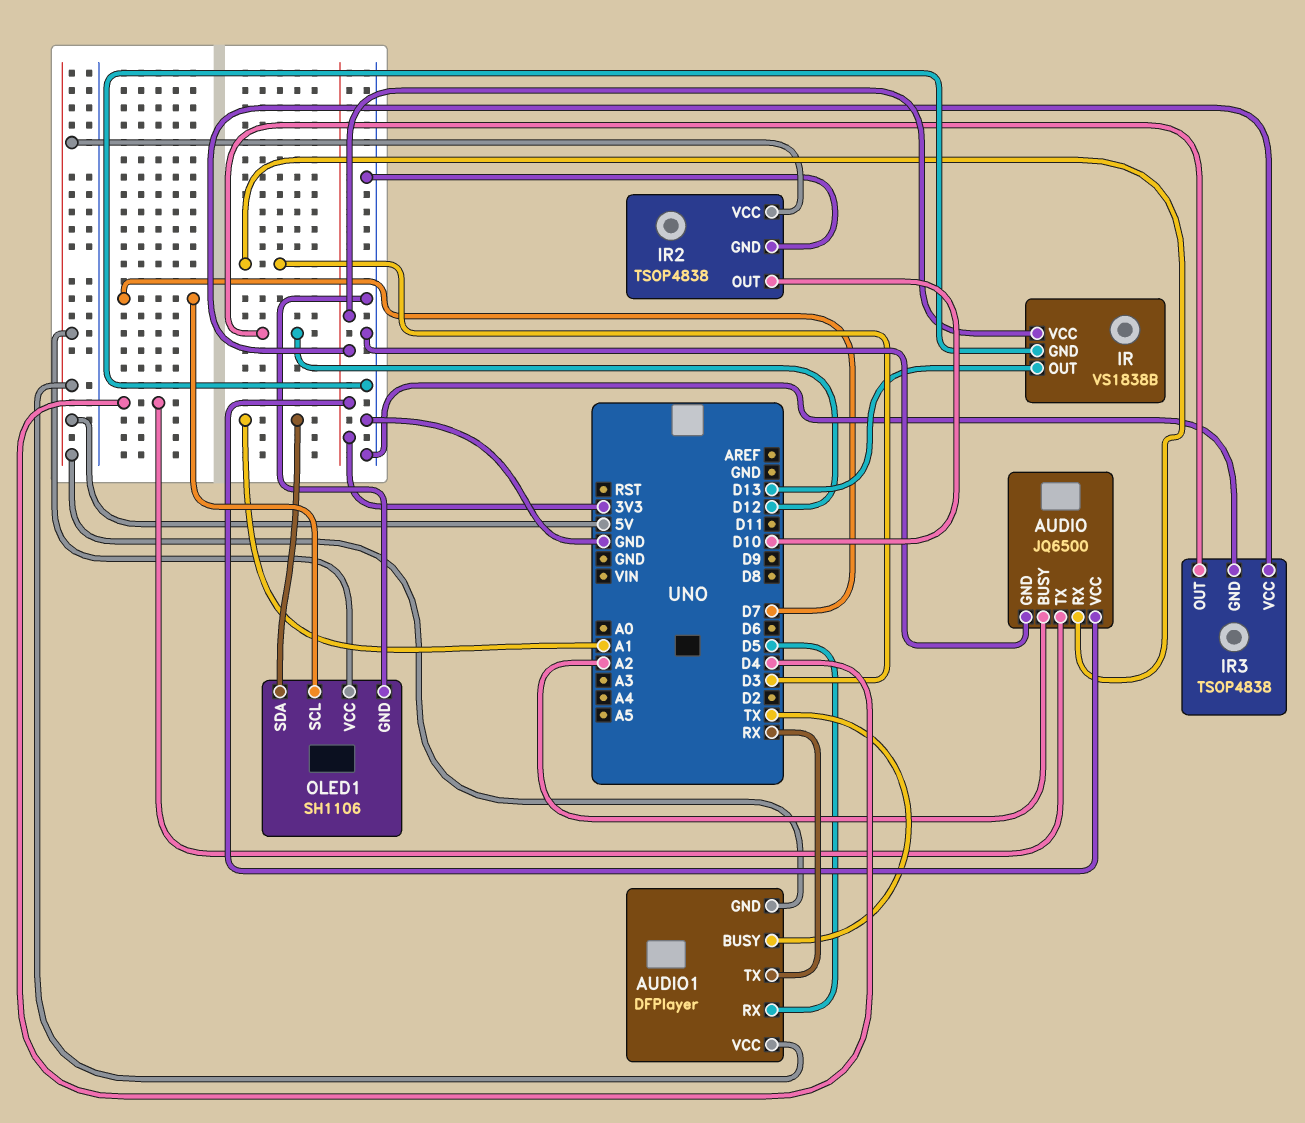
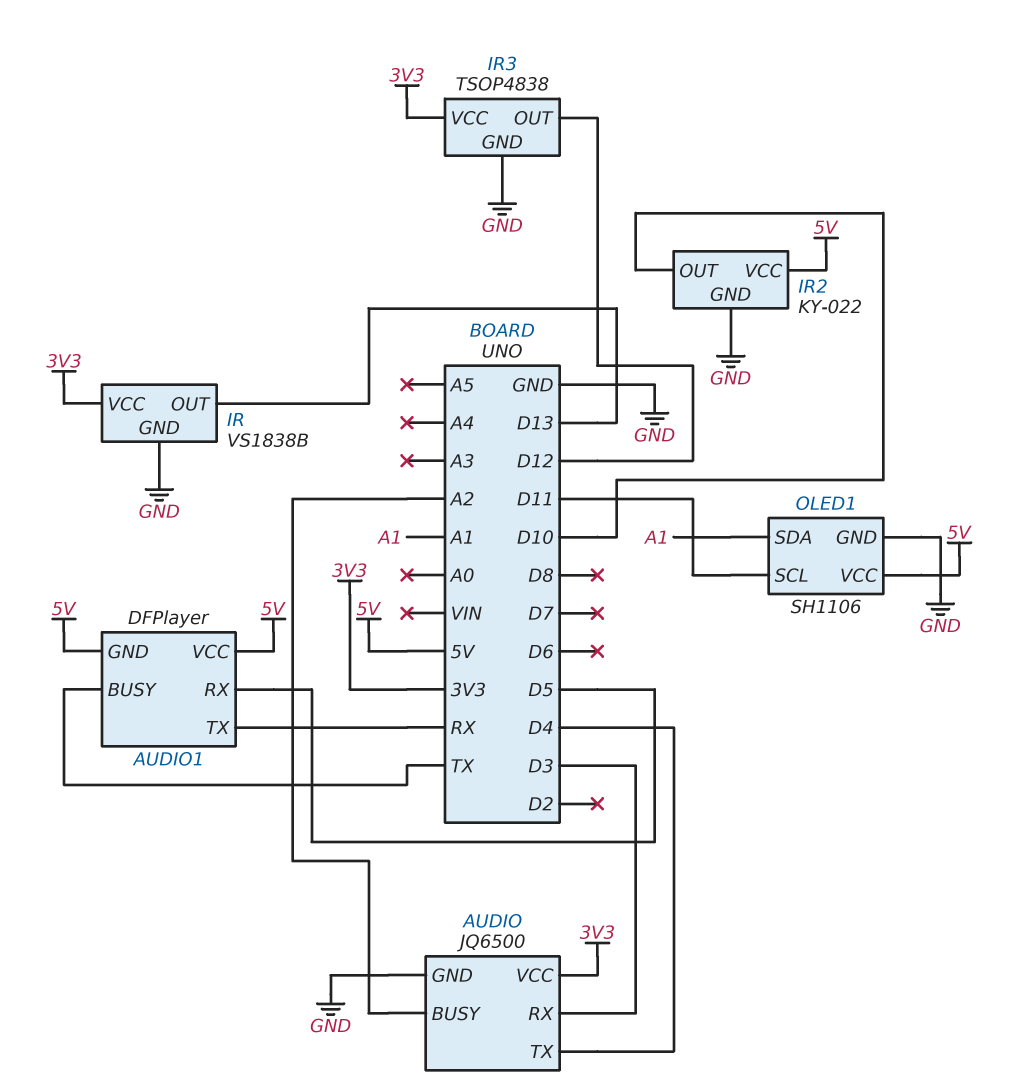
IR2: TSOP4838 -> KY-022
OLED1 pin SCL: D7 -> D11

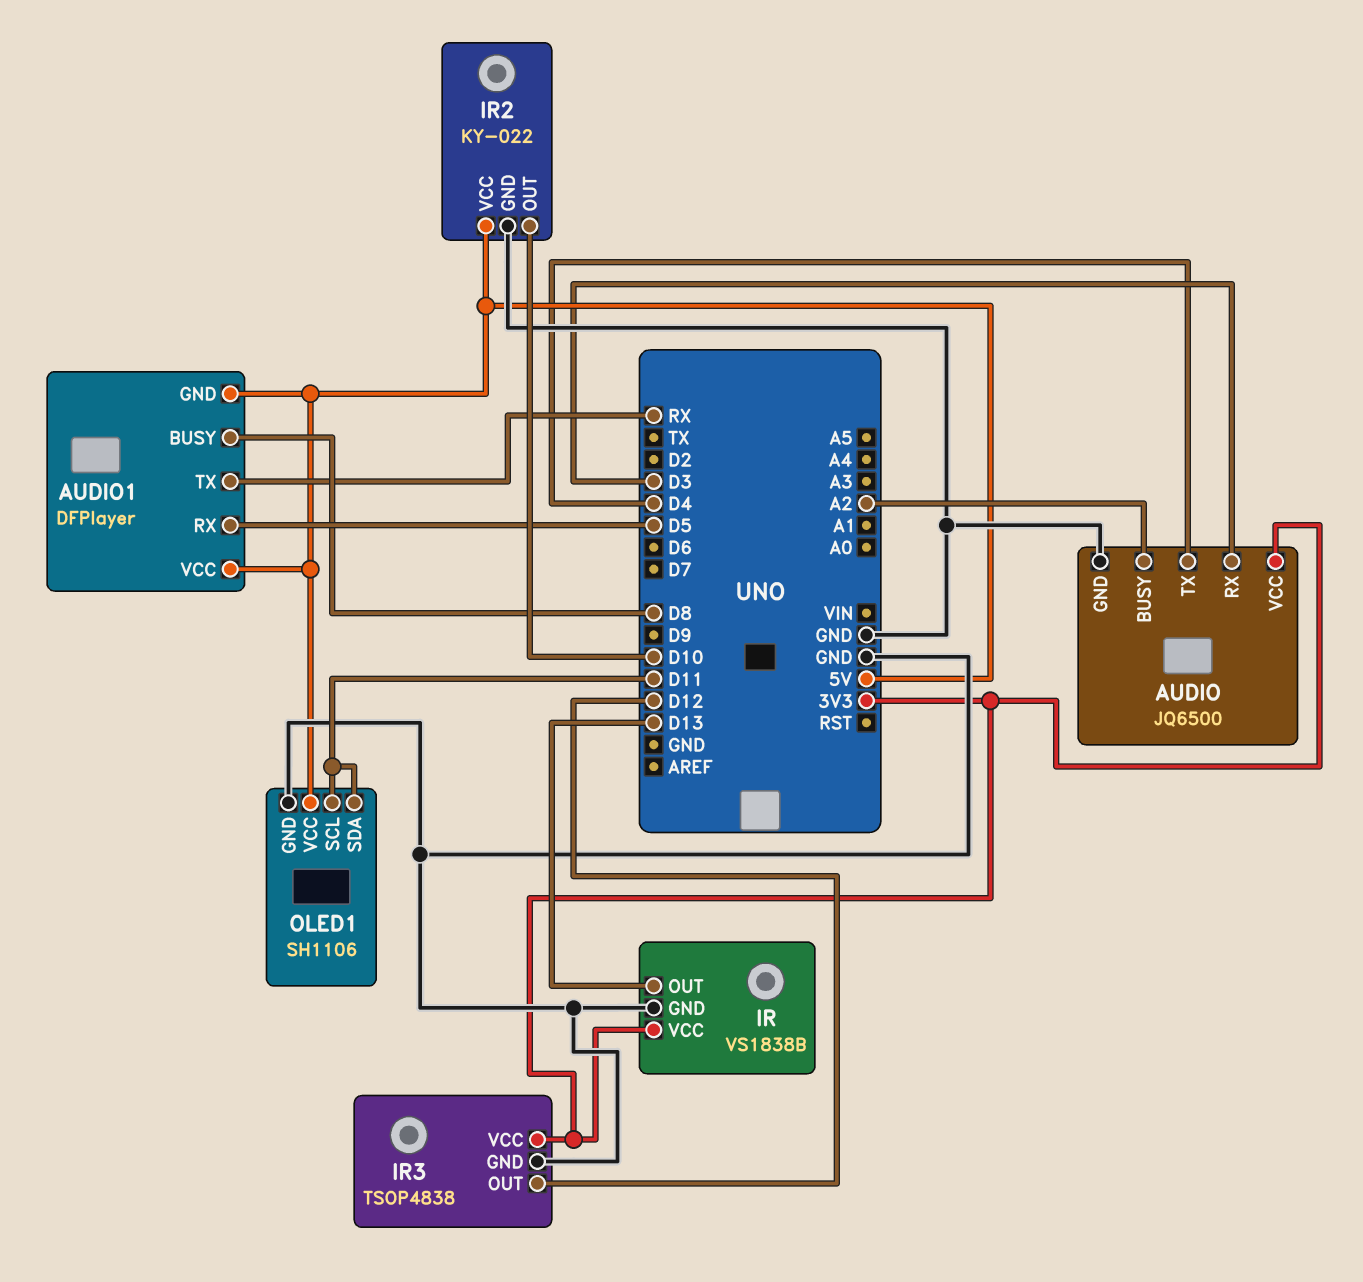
AUDIO1 pin BUSY: TX -> D8
OLED1 pin SDA: A1 -> D11

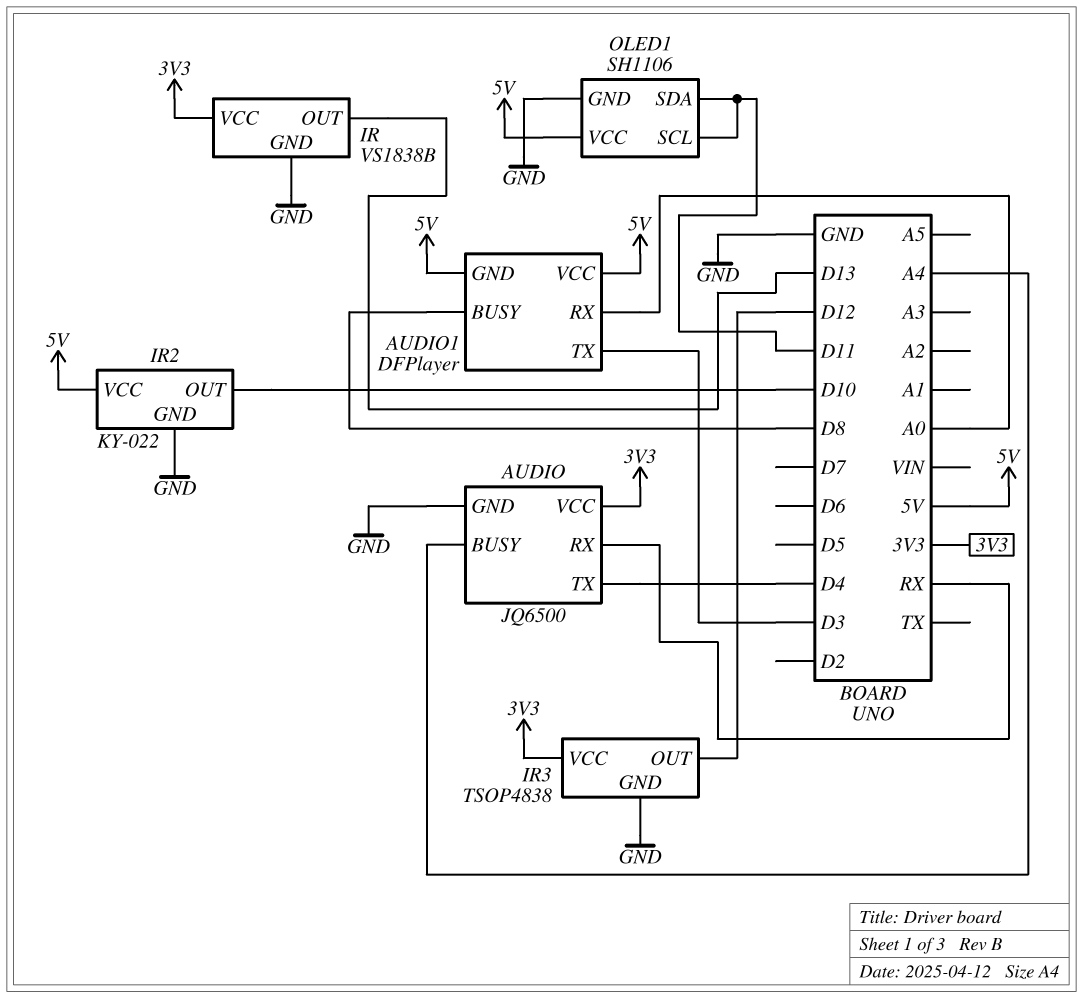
AUDIO pin BUSY: A2 -> A4
AUDIO pin RX: D3 -> RX
AUDIO1 pin RX: D5 -> A0
AUDIO1 pin TX: RX -> D3

